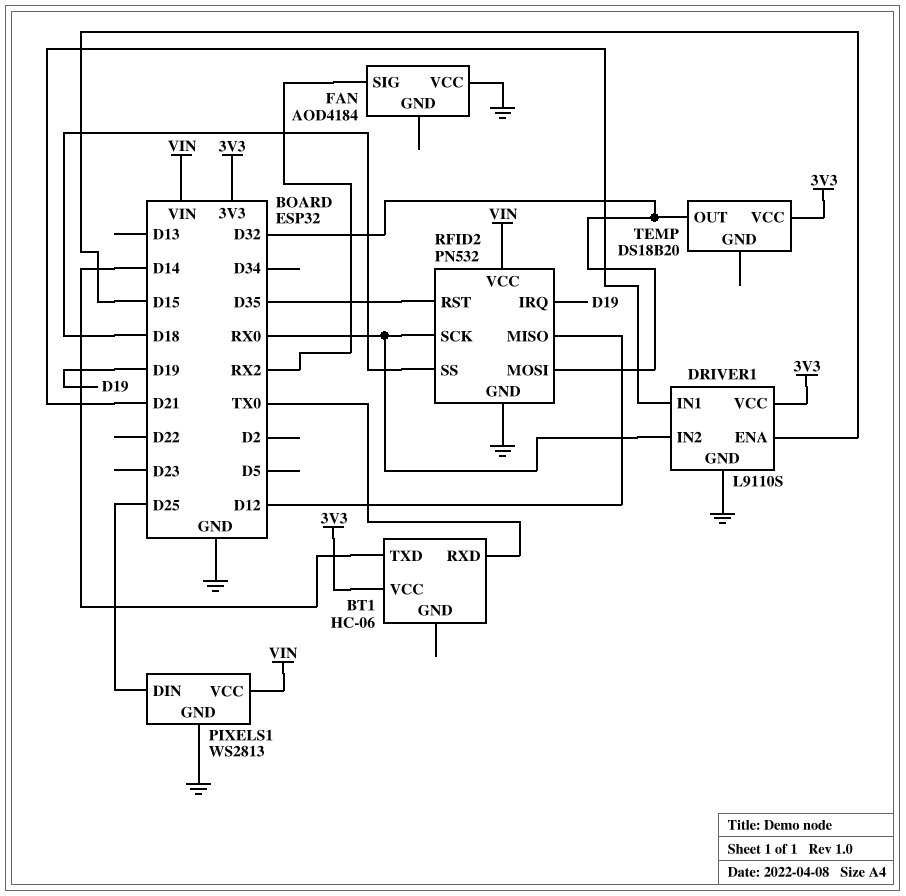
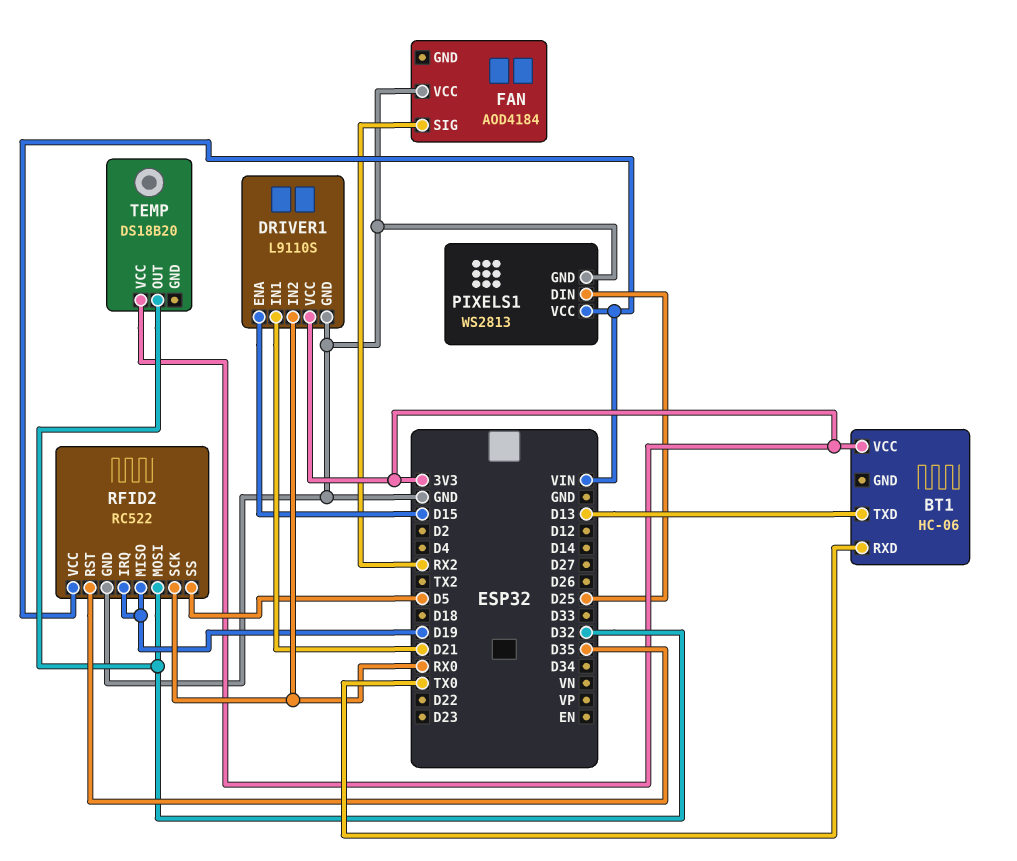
BT1 pin TXD: D14 -> D13
RFID2: PN532 -> RC522
RFID2 pin MISO: D12 -> D19
RFID2 pin SS: D18 -> D5

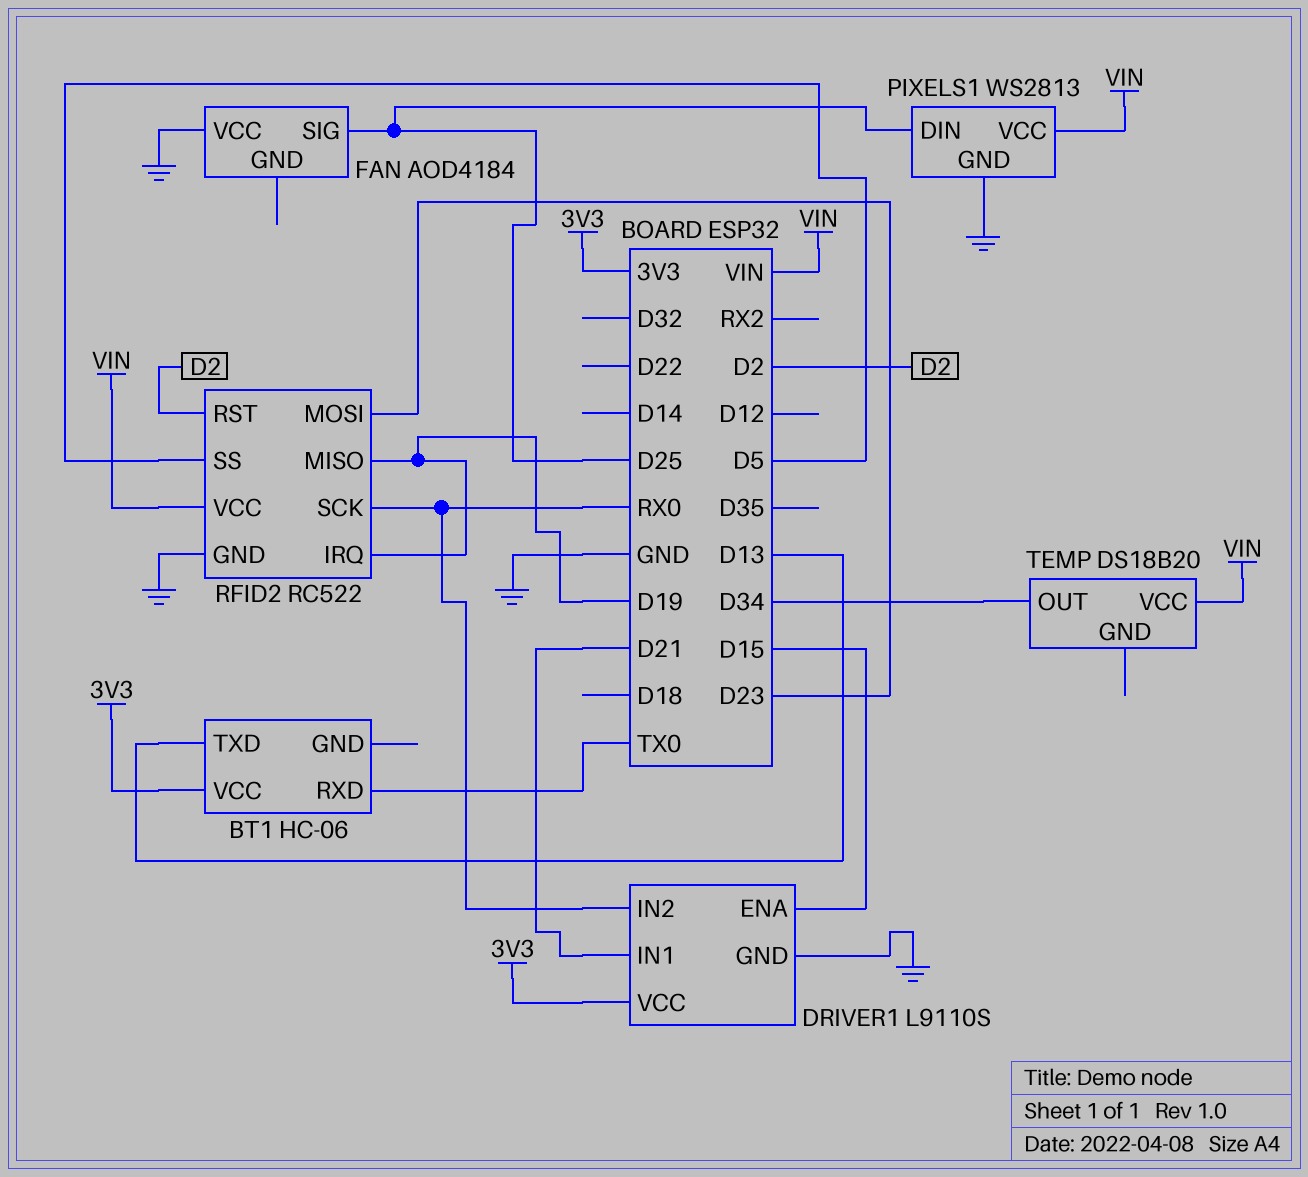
FAN pin SIG: RX2 -> D25
RFID2 pin MOSI: D32 -> D23
RFID2 pin RST: D35 -> D2
TEMP pin OUT: D32 -> D34
TEMP pin VCC: 3V3 -> VIN

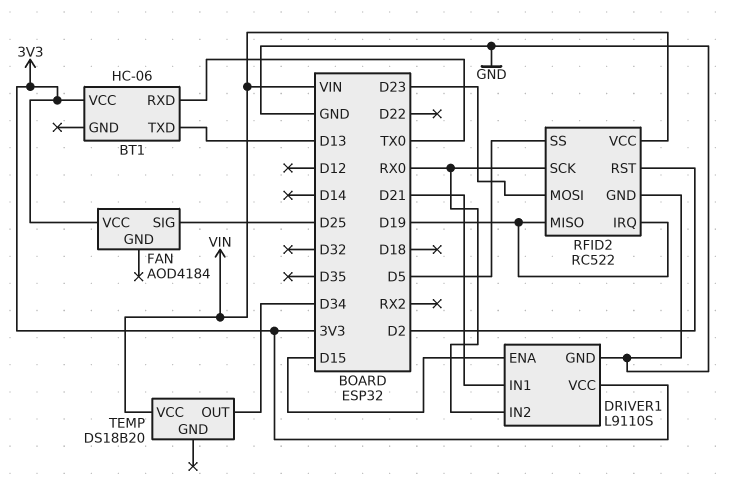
FAN pin VCC: GND -> 3V3
PIXELS1: WS2813 -> none
PIXELS1 pin DIN: D25 -> none
PIXELS1 pin GND: GND -> none
PIXELS1 pin VCC: VIN -> none

